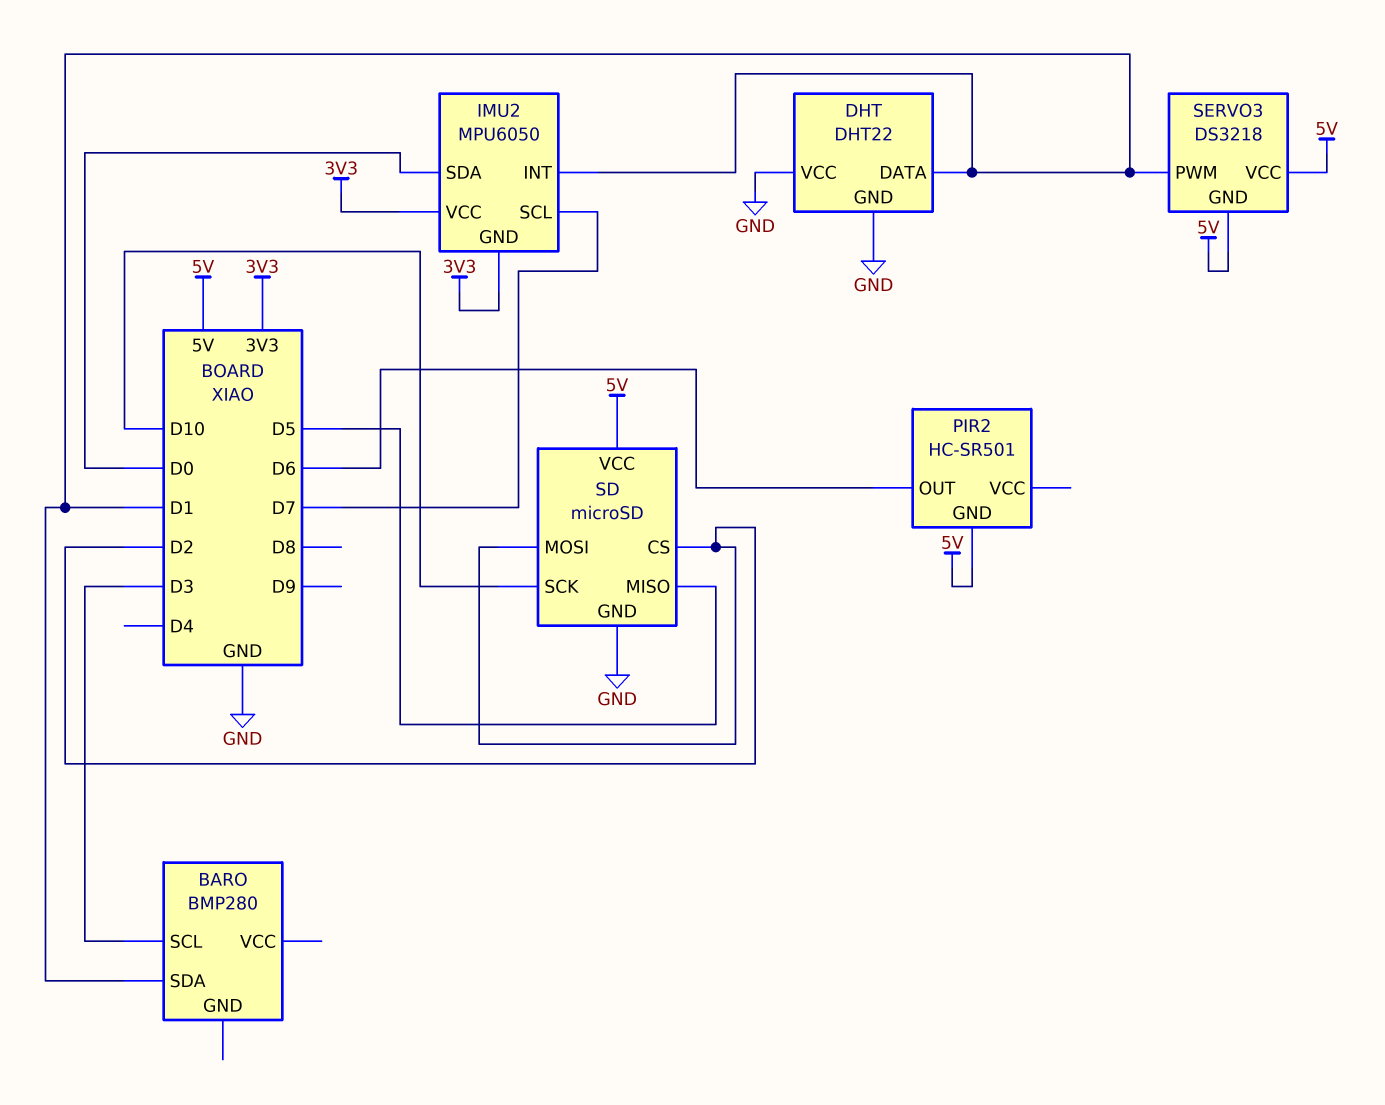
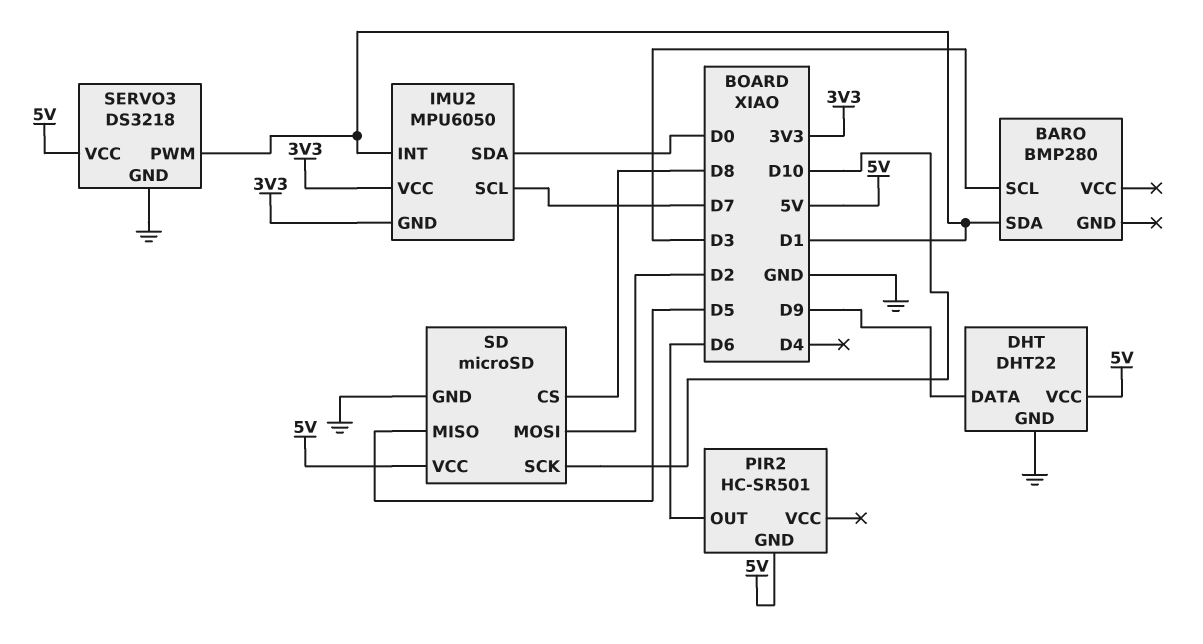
DHT pin DATA: D1 -> D9
DHT pin VCC: GND -> 5V
SD pin CS: D2 -> D8
SERVO3 pin GND: 5V -> GND

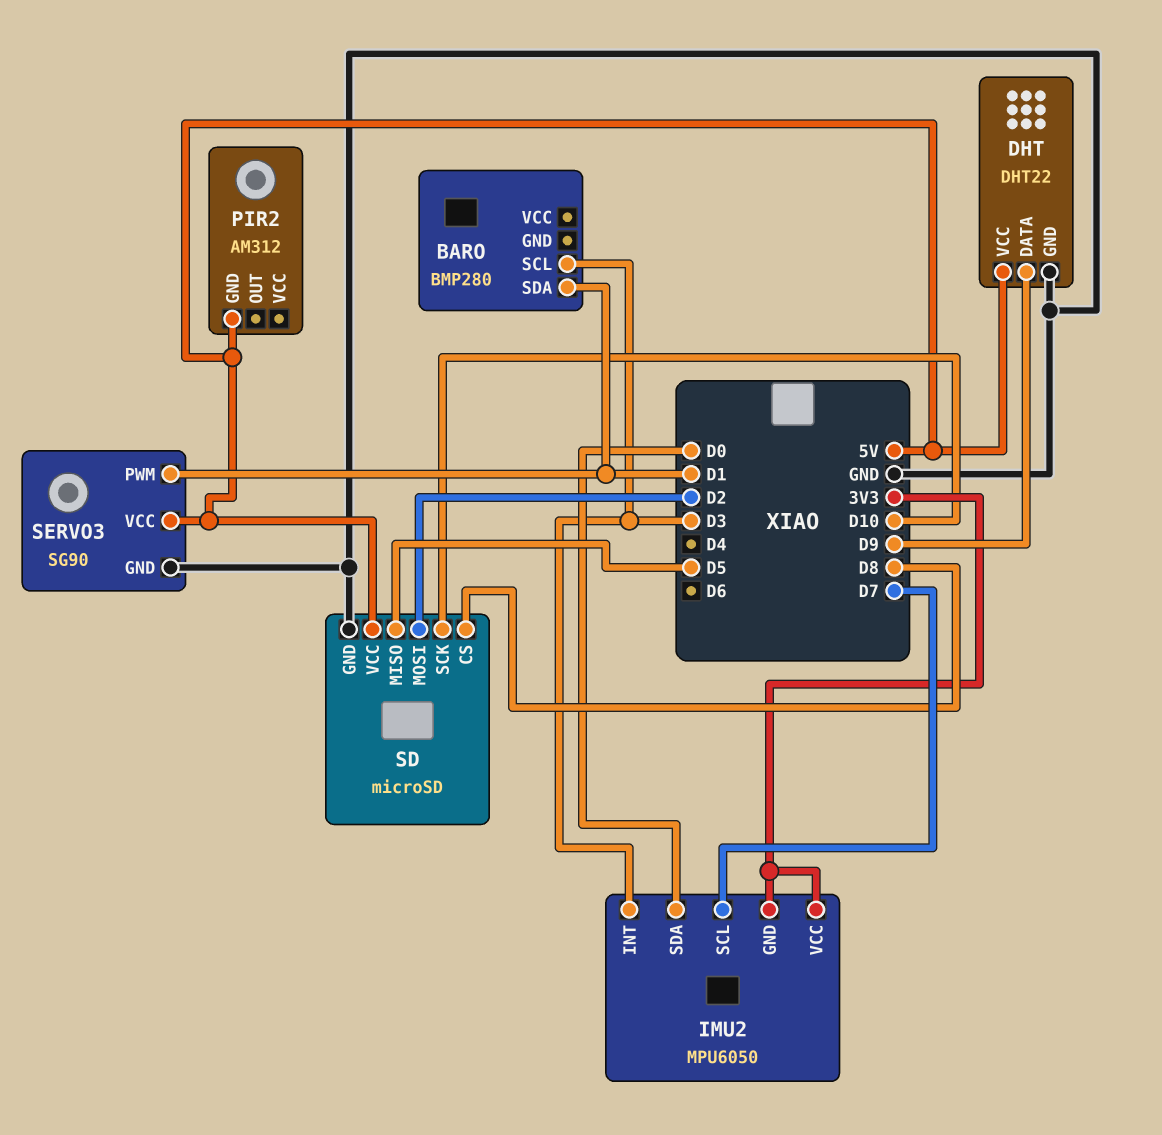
IMU2 pin INT: D1 -> D3
PIR2: HC-SR501 -> AM312
PIR2 pin OUT: D6 -> none
SERVO3: DS3218 -> SG90

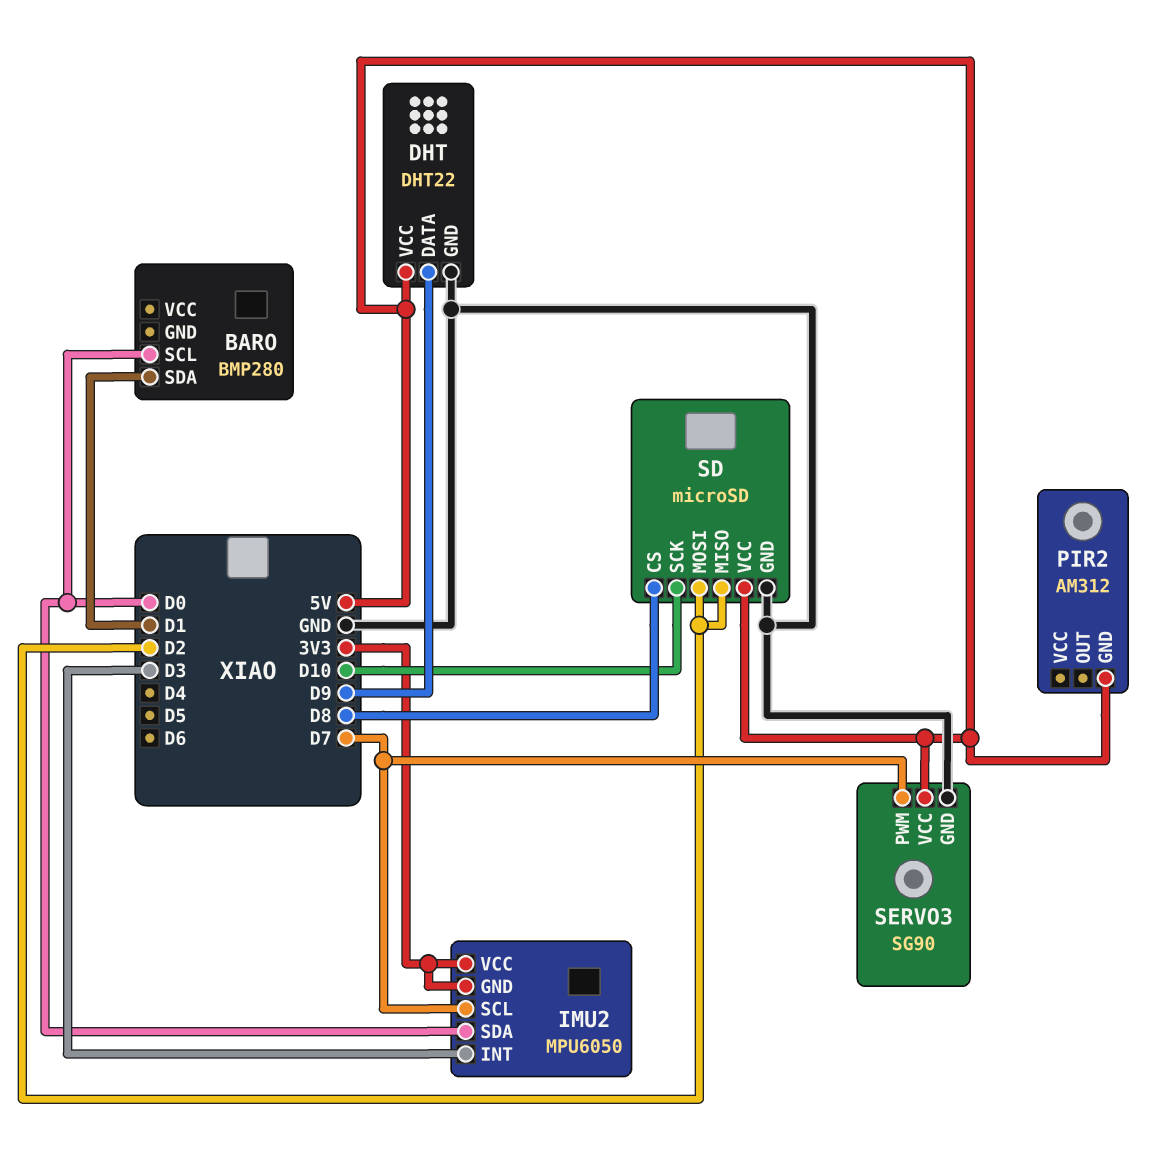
BARO pin SCL: D3 -> D0
SD pin MISO: D5 -> D2
SERVO3 pin PWM: D1 -> D7

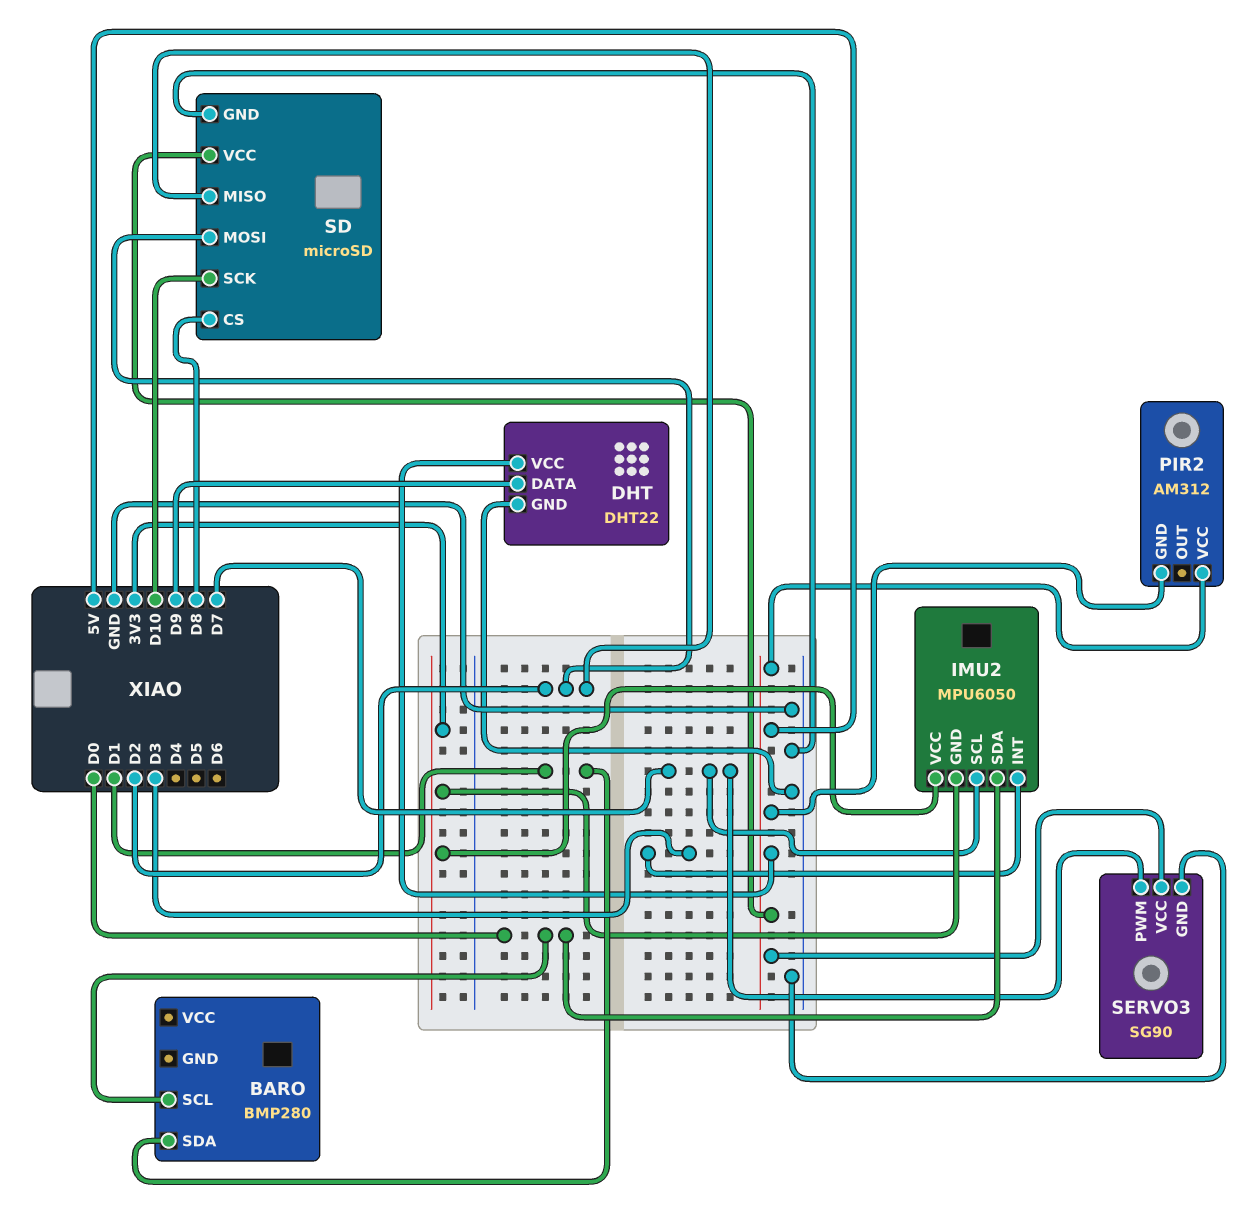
PIR2 pin VCC: none -> 5V

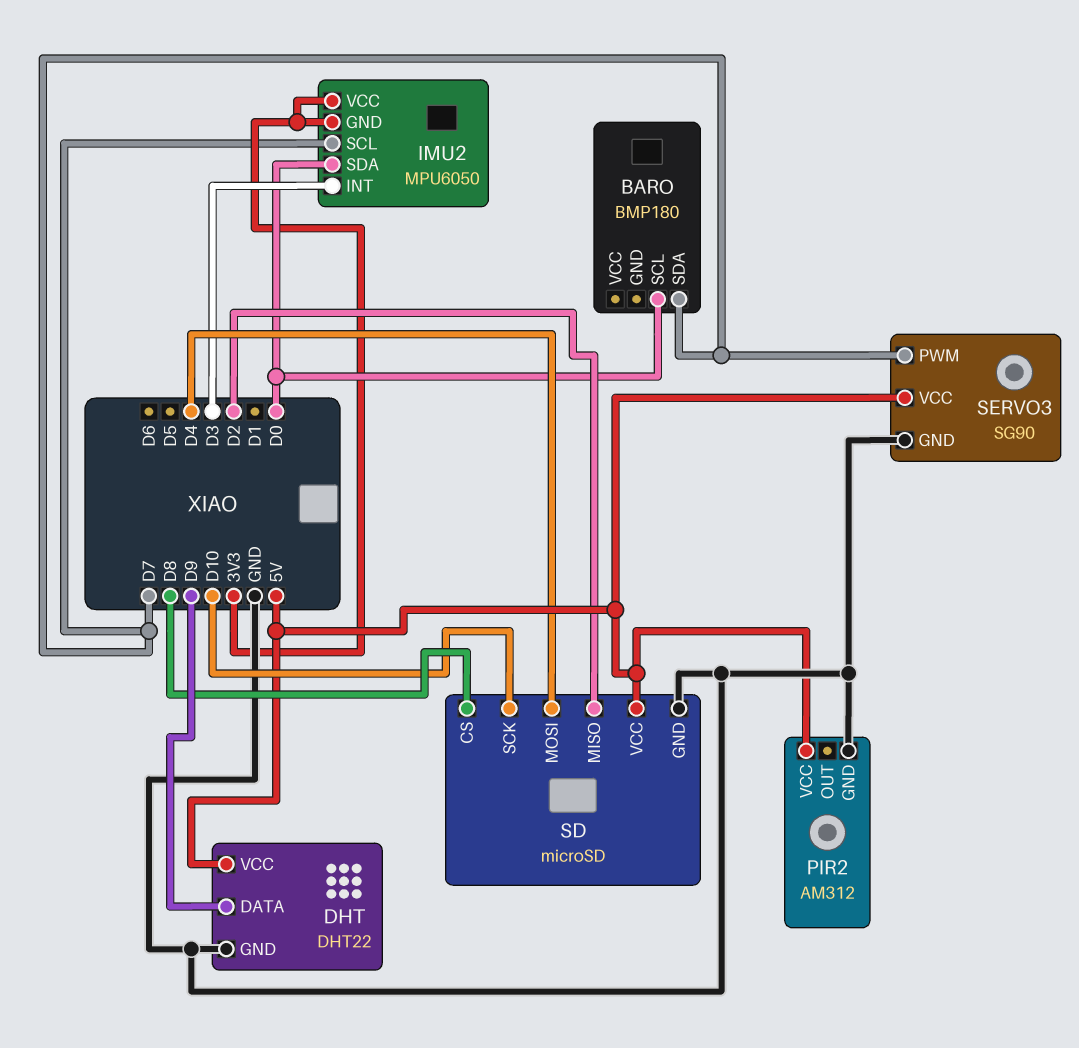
BARO: BMP280 -> BMP180
BARO pin SDA: D1 -> D7
PIR2 pin GND: 5V -> GND
SD pin MOSI: D2 -> D4

